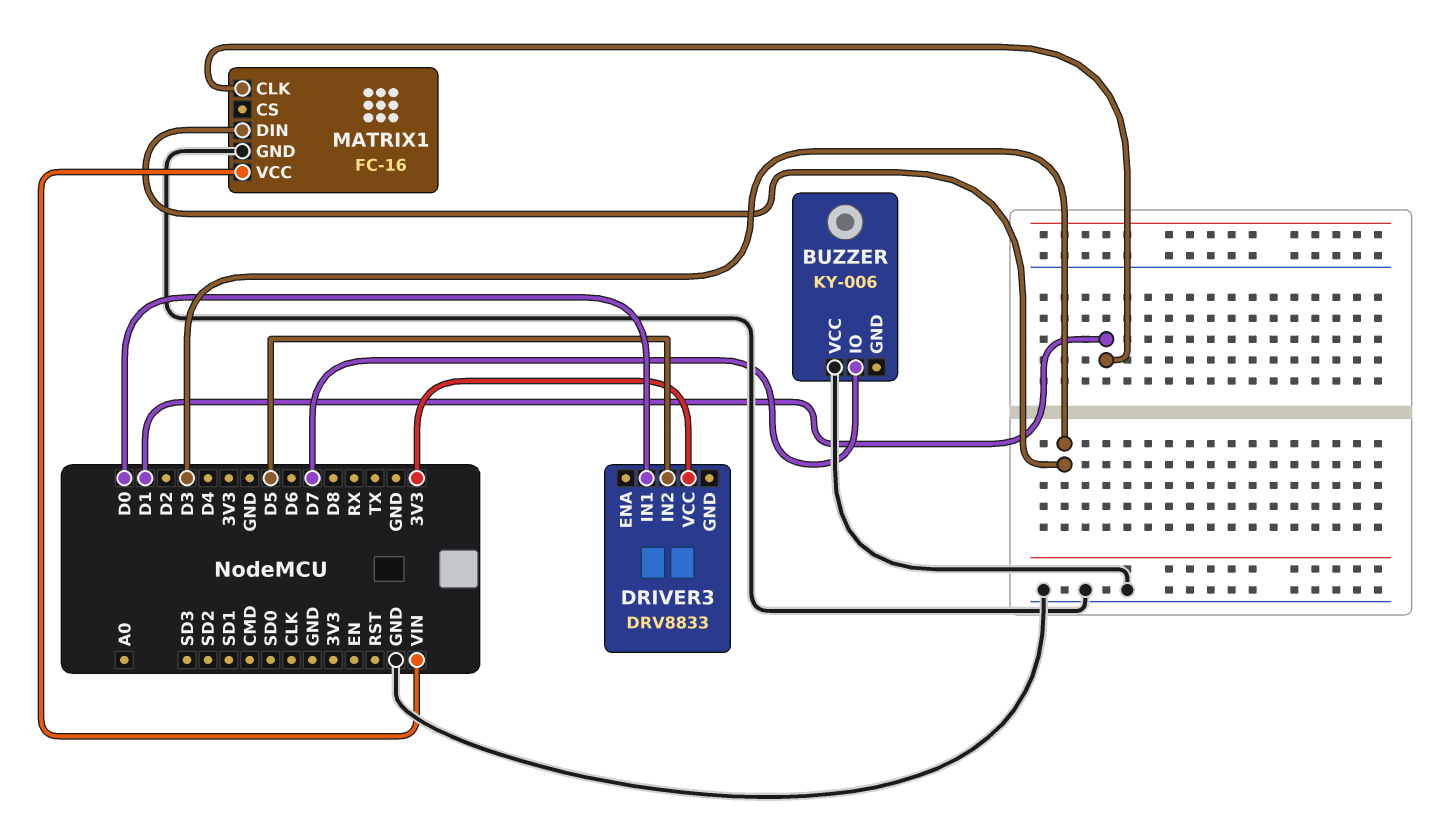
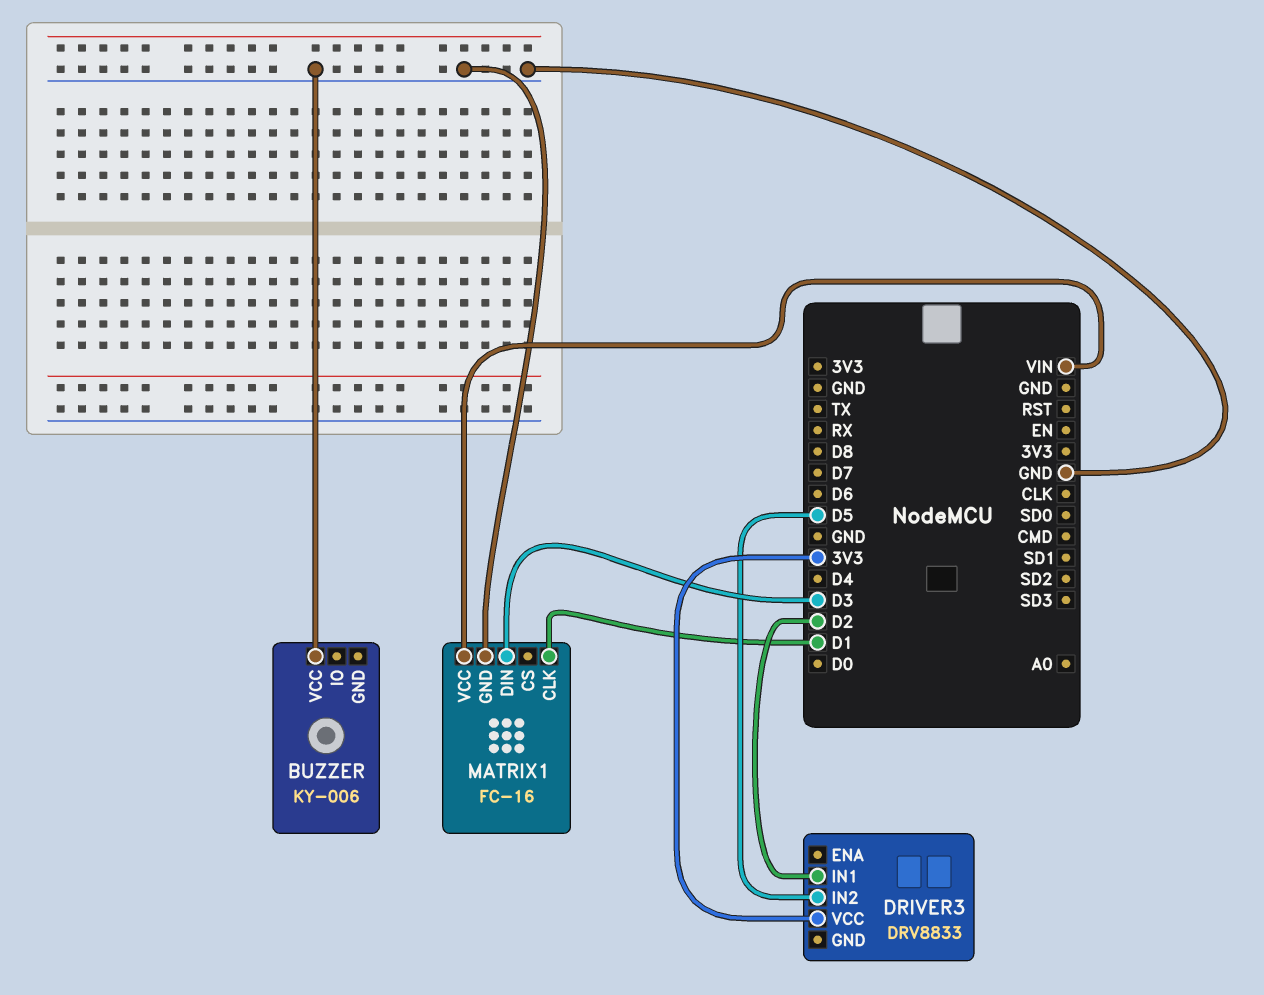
BUZZER pin IO: D7 -> none
DRIVER3 pin IN1: D0 -> D2

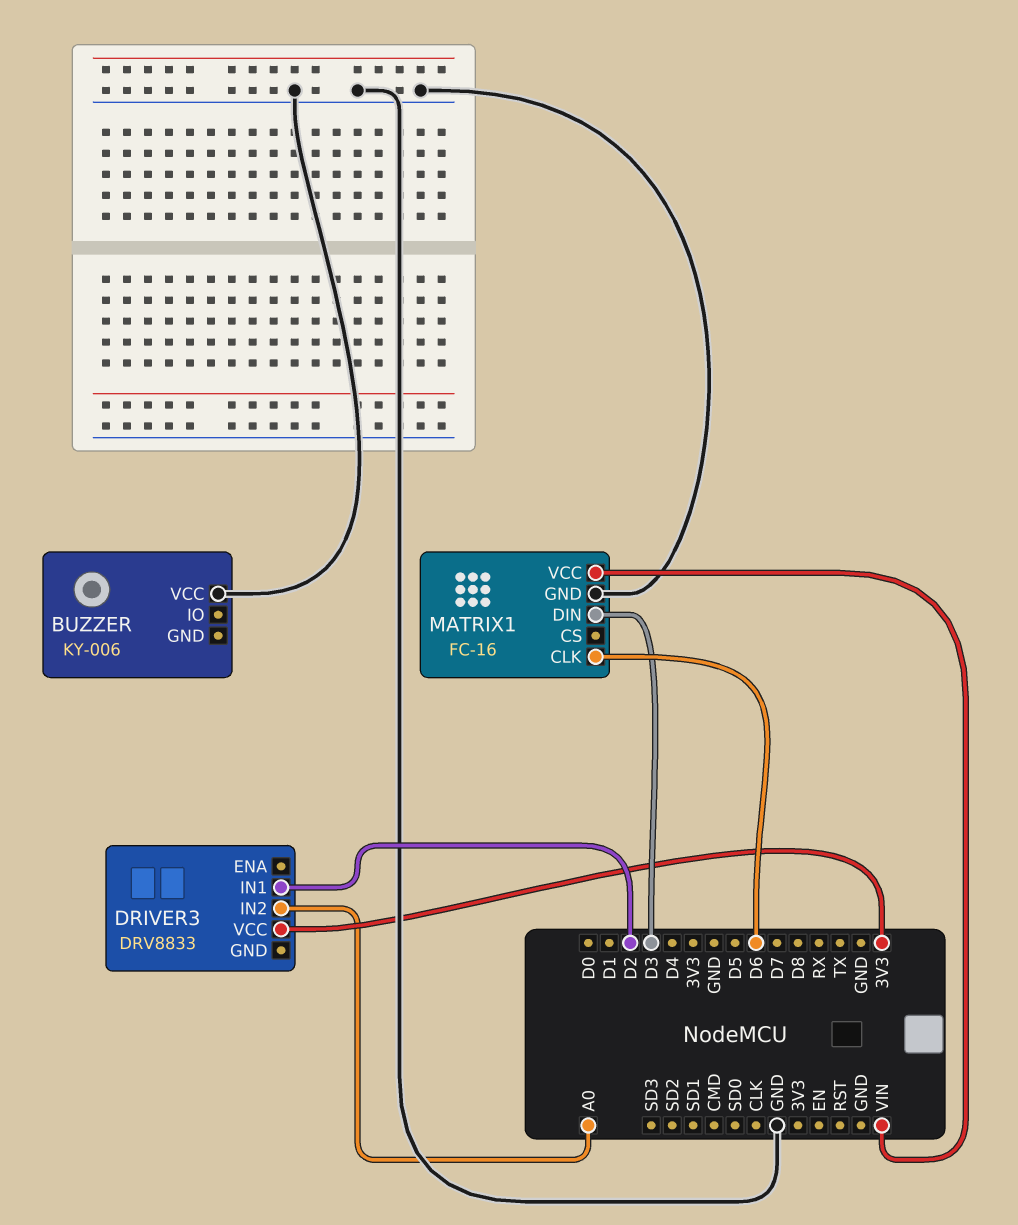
DRIVER3 pin IN2: D5 -> A0
MATRIX1 pin CLK: D1 -> D6

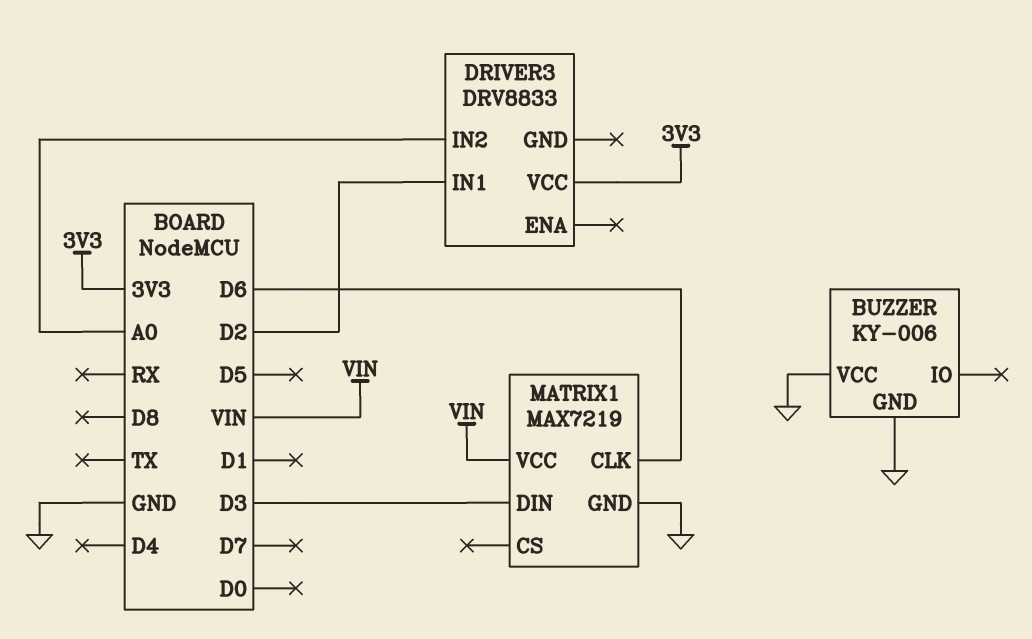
BUZZER pin GND: none -> GND
MATRIX1: FC-16 -> MAX7219

